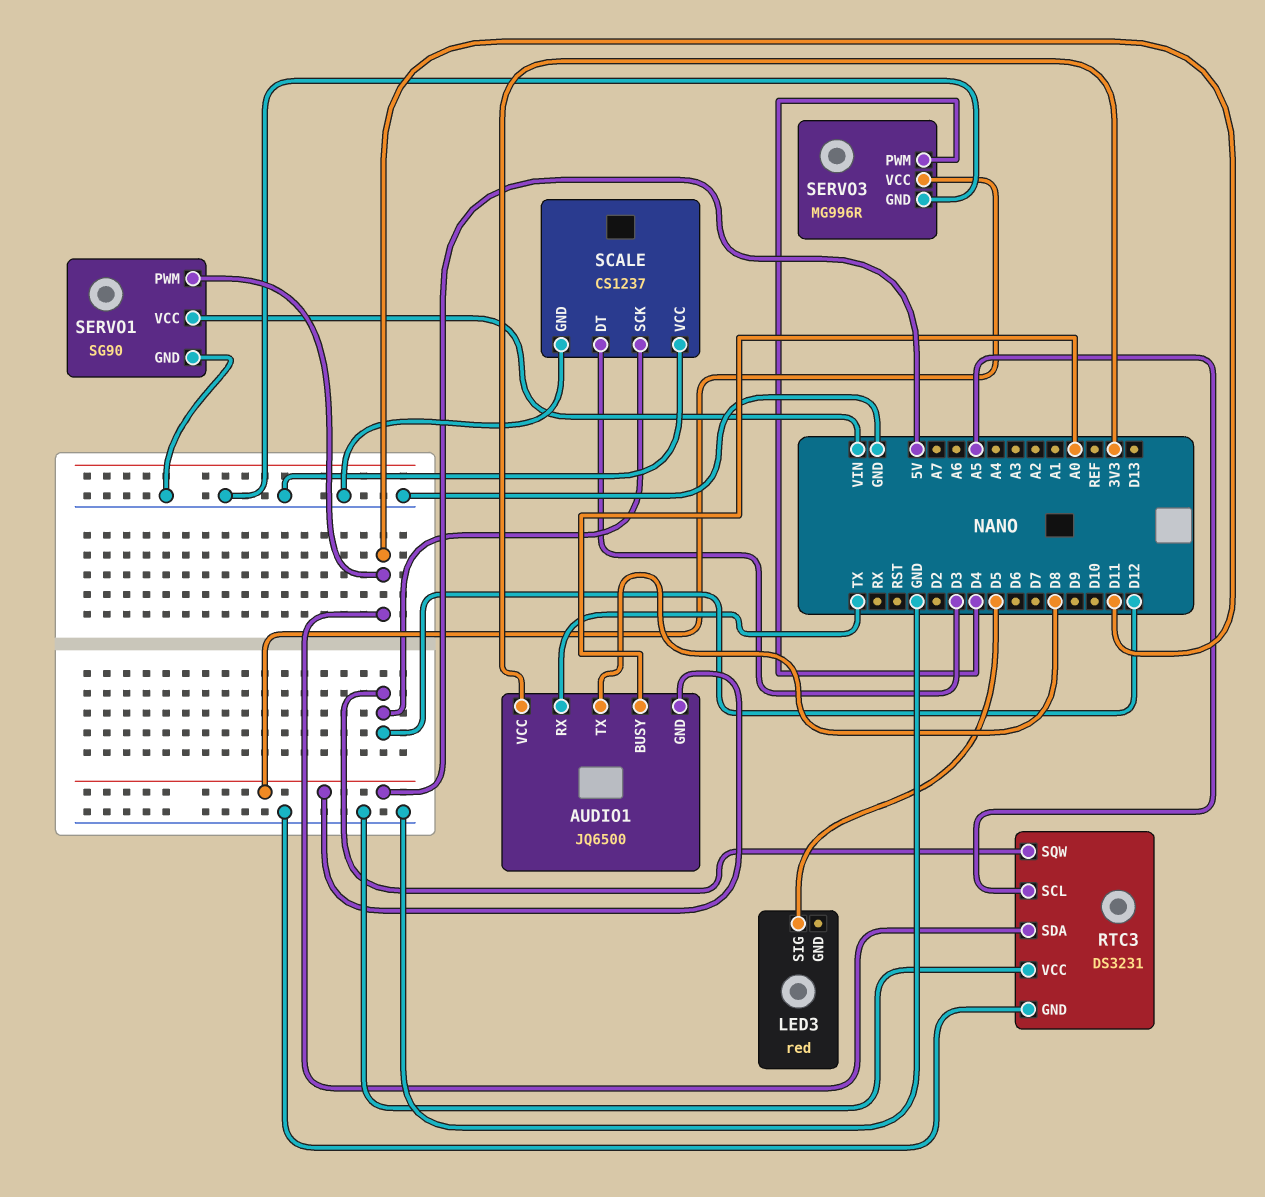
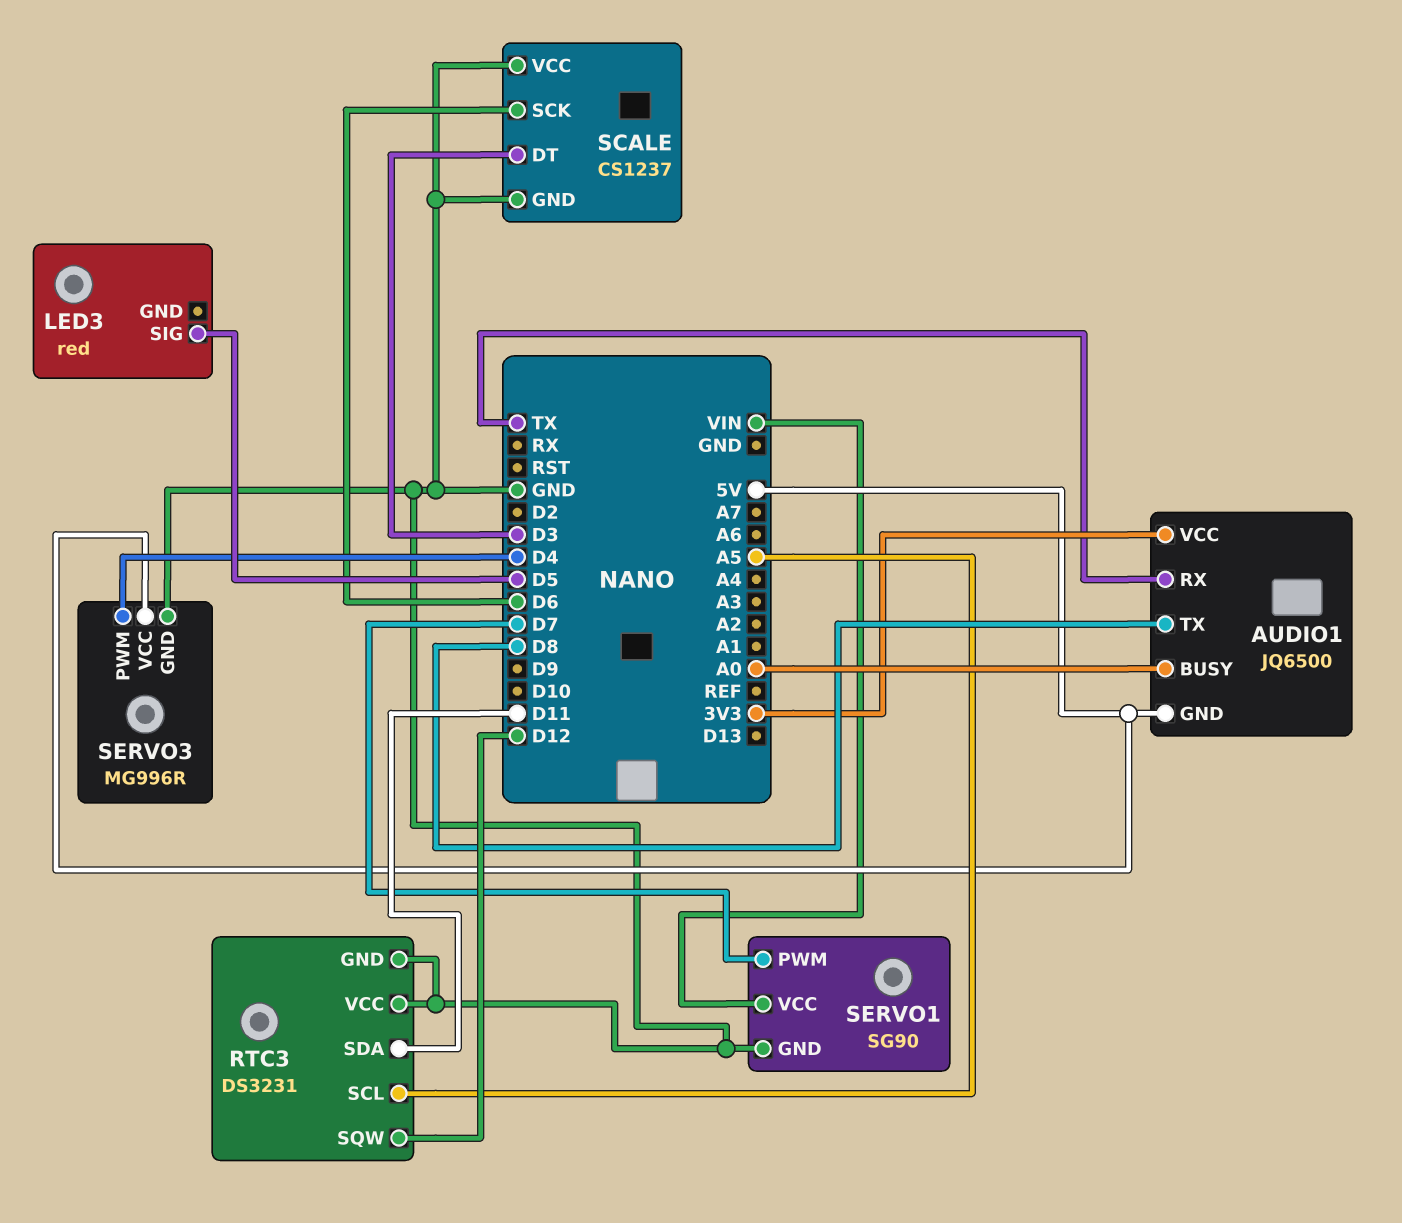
SCALE pin SCK: D12 -> D6
SERVO1 pin PWM: D11 -> D7

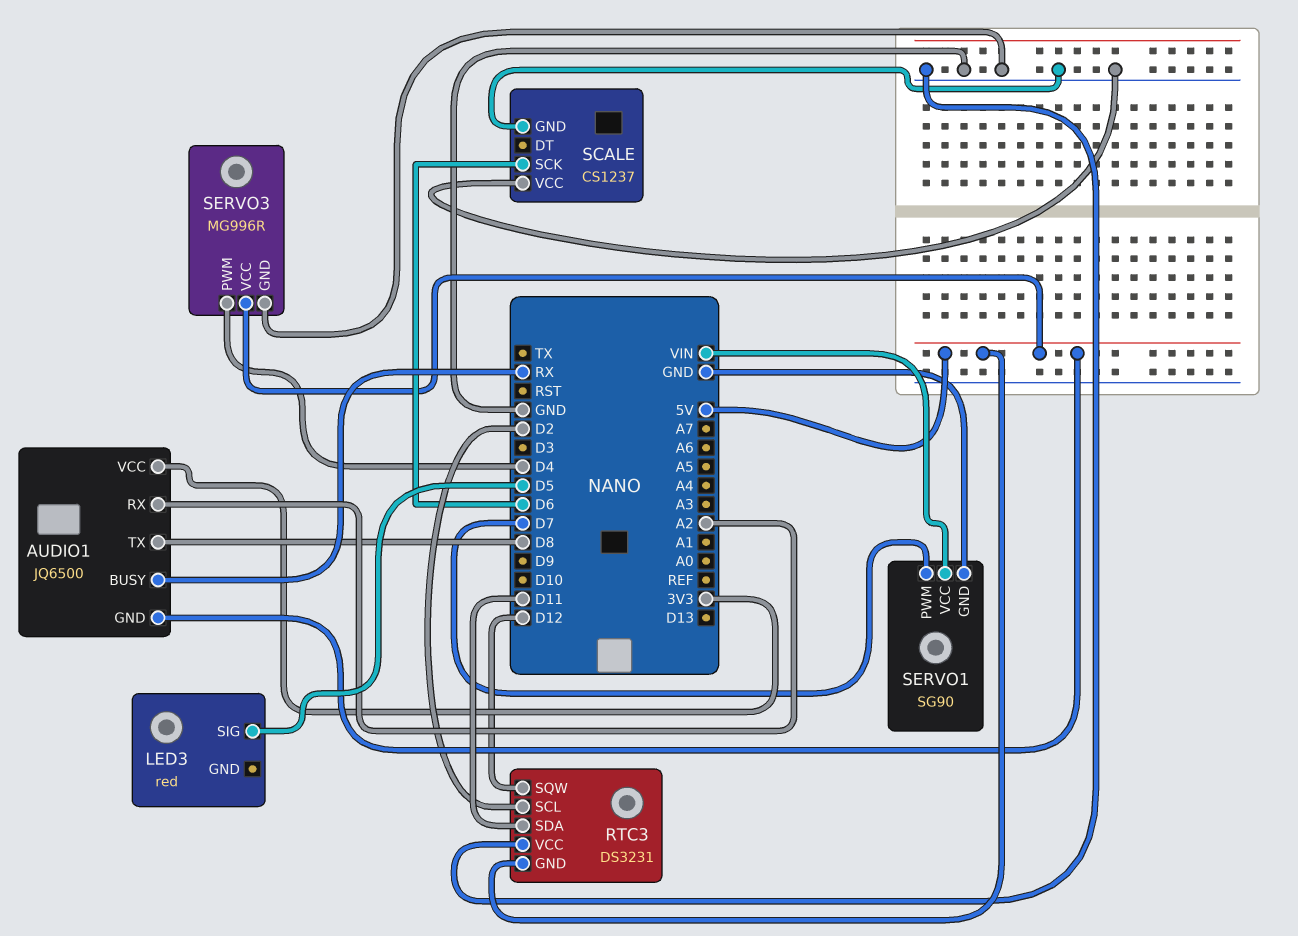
AUDIO1 pin BUSY: A0 -> RX
AUDIO1 pin RX: TX -> A2
RTC3 pin GND: GND -> 5V
RTC3 pin SCL: A5 -> D2
SCALE pin DT: D3 -> none

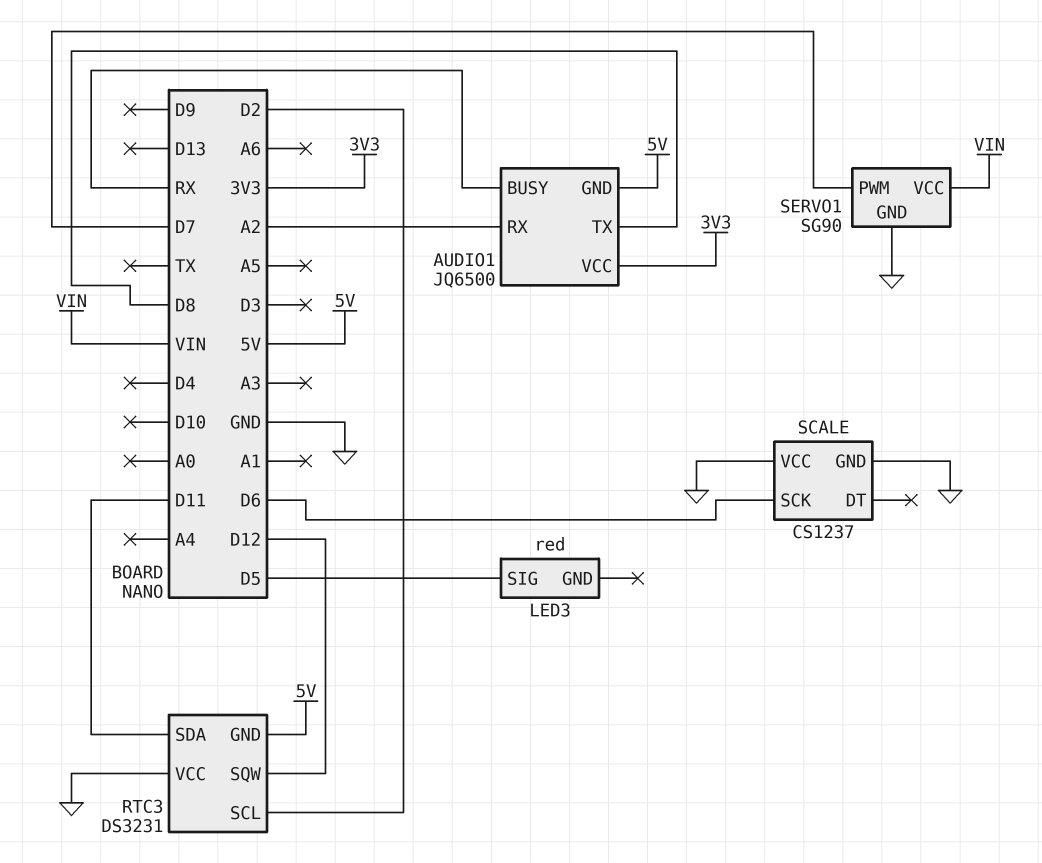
SERVO3: MG996R -> none
SERVO3 pin GND: GND -> none
SERVO3 pin PWM: D4 -> none
SERVO3 pin VCC: 5V -> none

